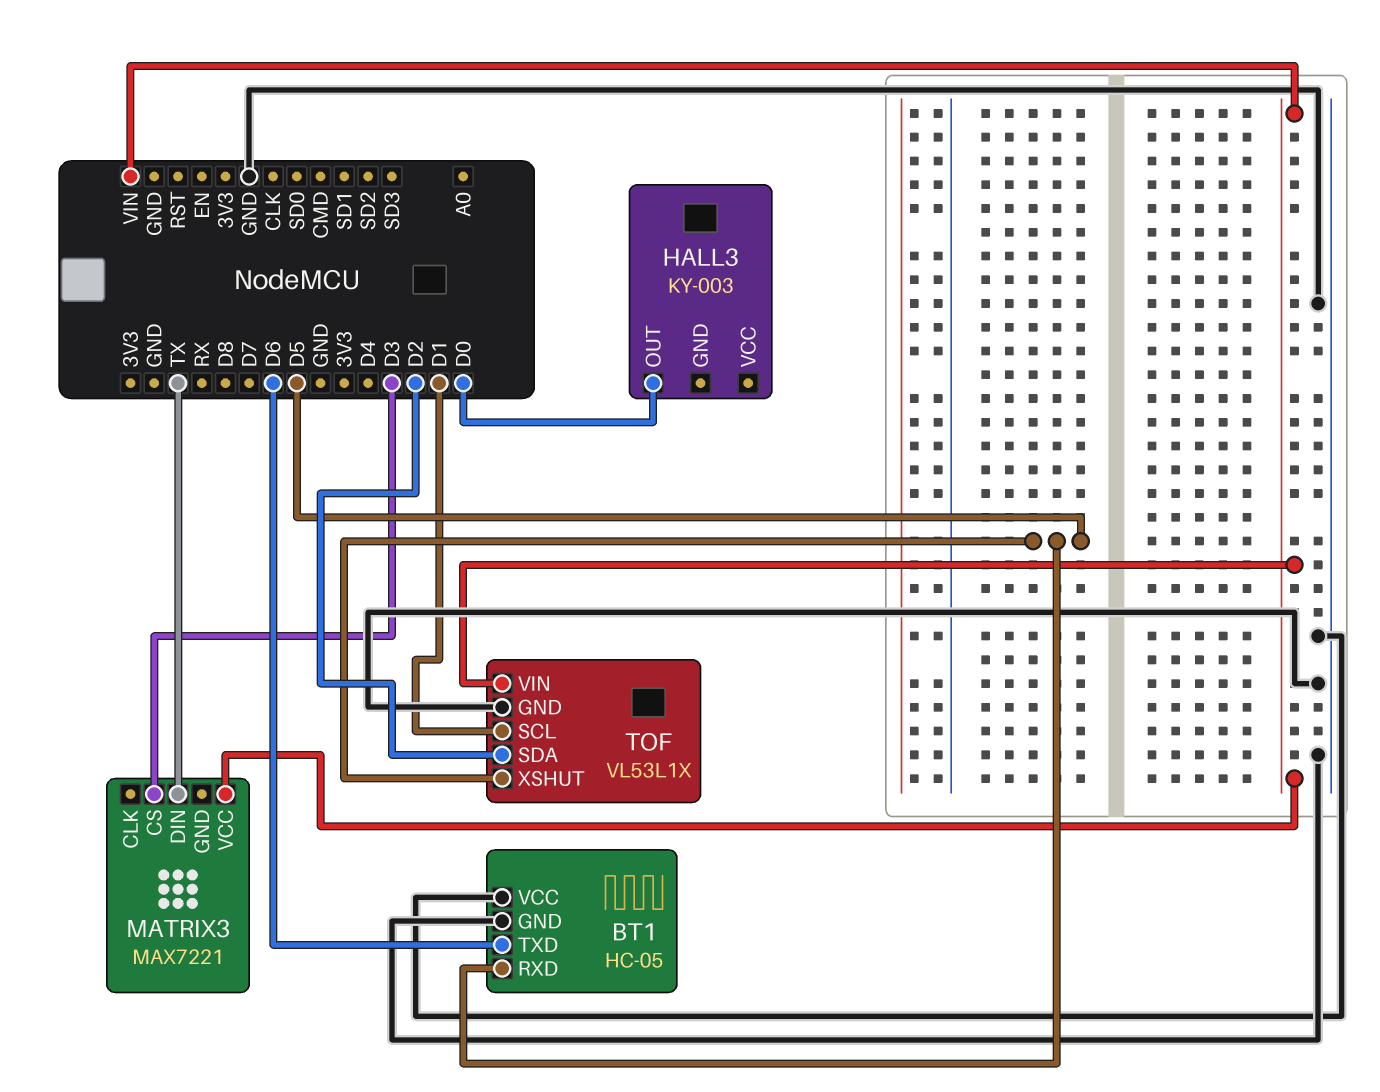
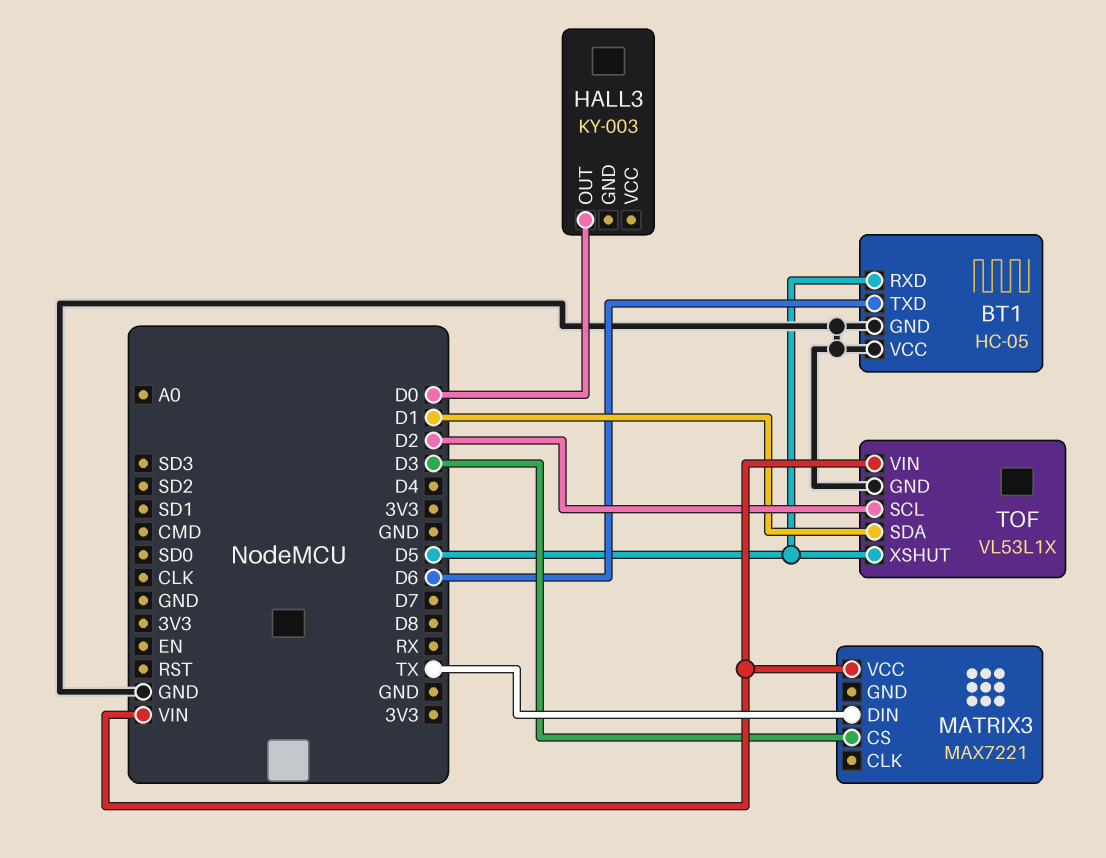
TOF pin SCL: D1 -> D2
TOF pin SDA: D2 -> D1

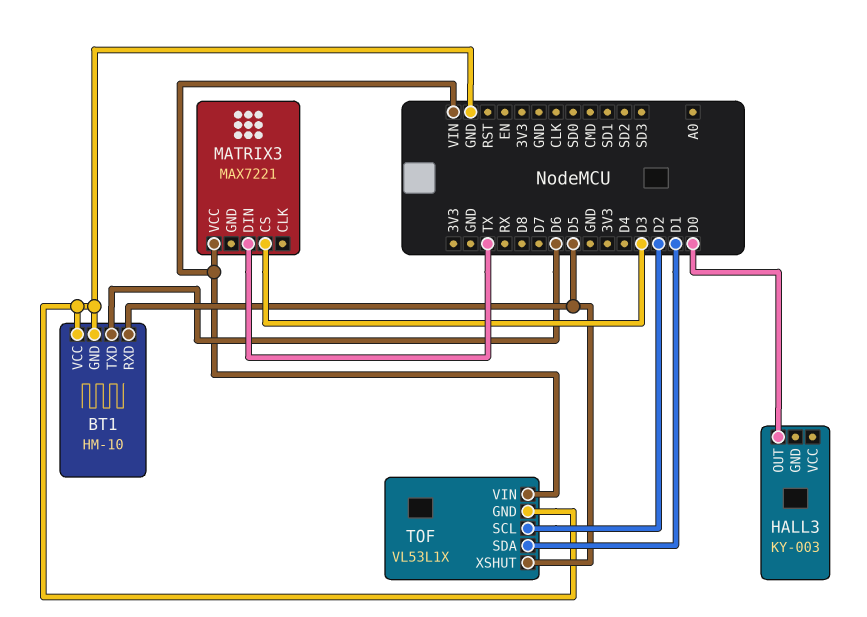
BT1: HC-05 -> HM-10

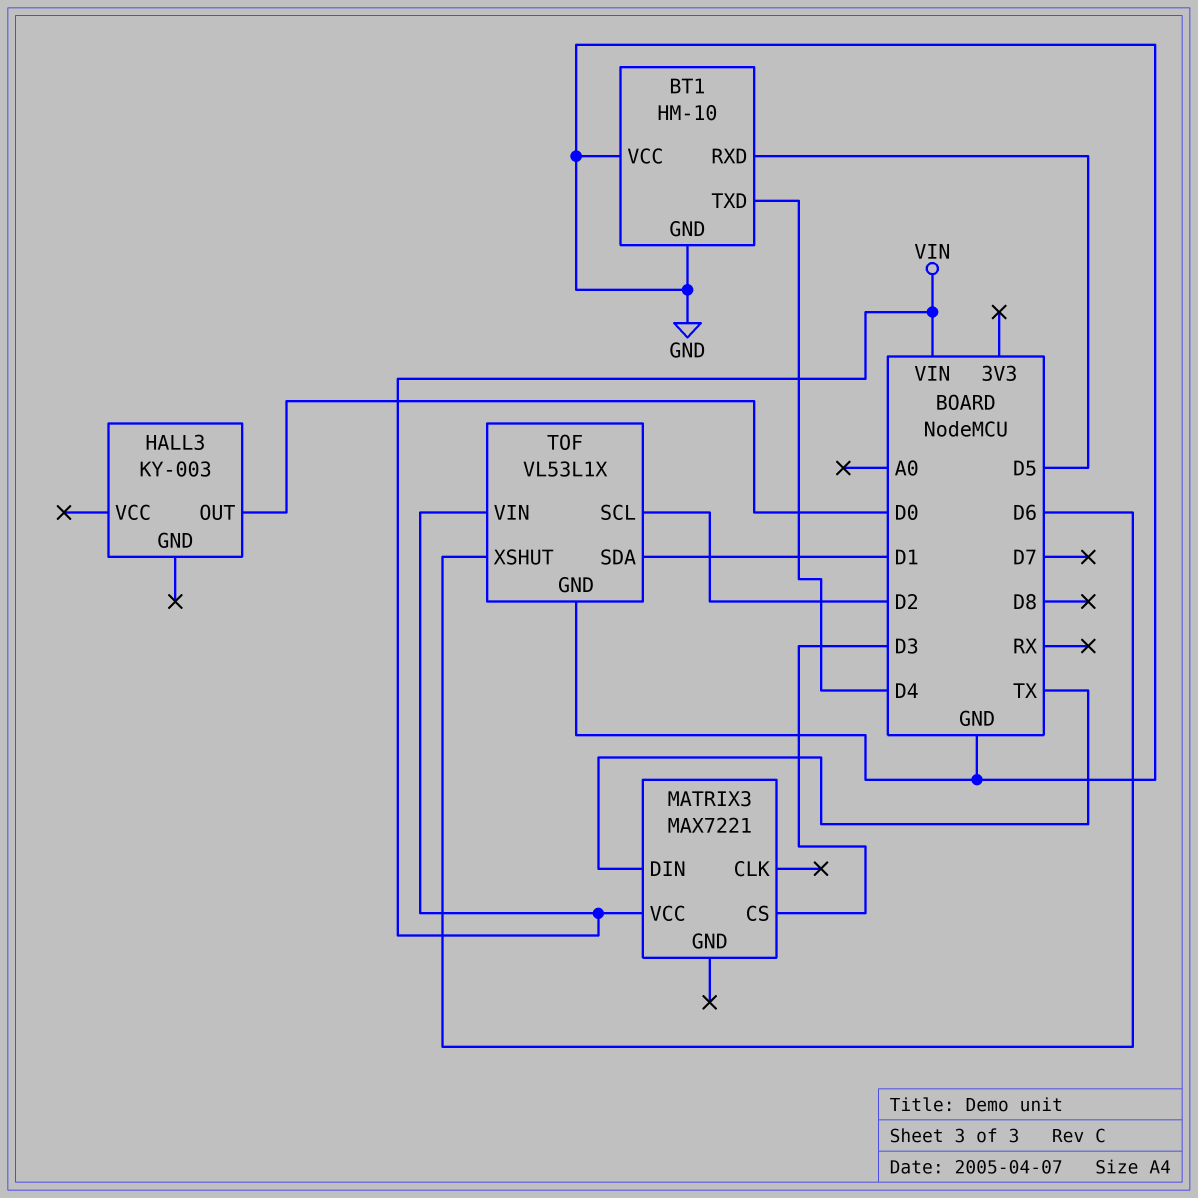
BT1 pin TXD: D6 -> D4
TOF pin XSHUT: D5 -> D6

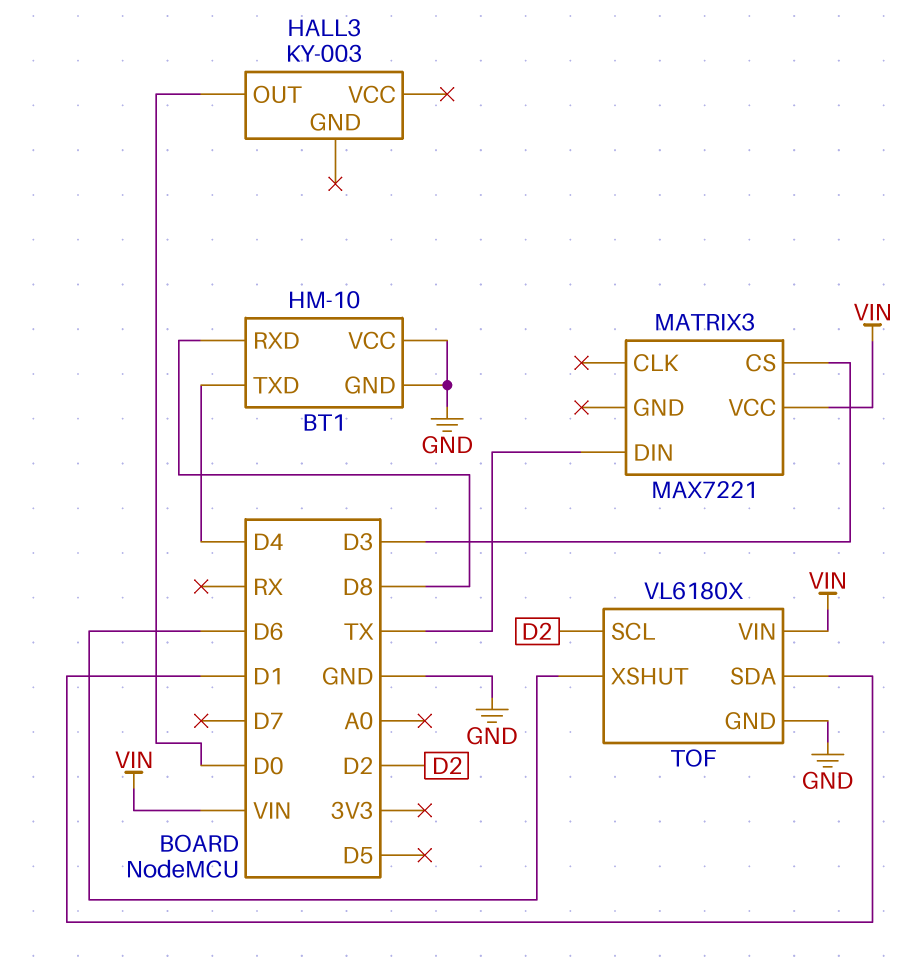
BT1 pin RXD: D5 -> D8
TOF: VL53L1X -> VL6180X

